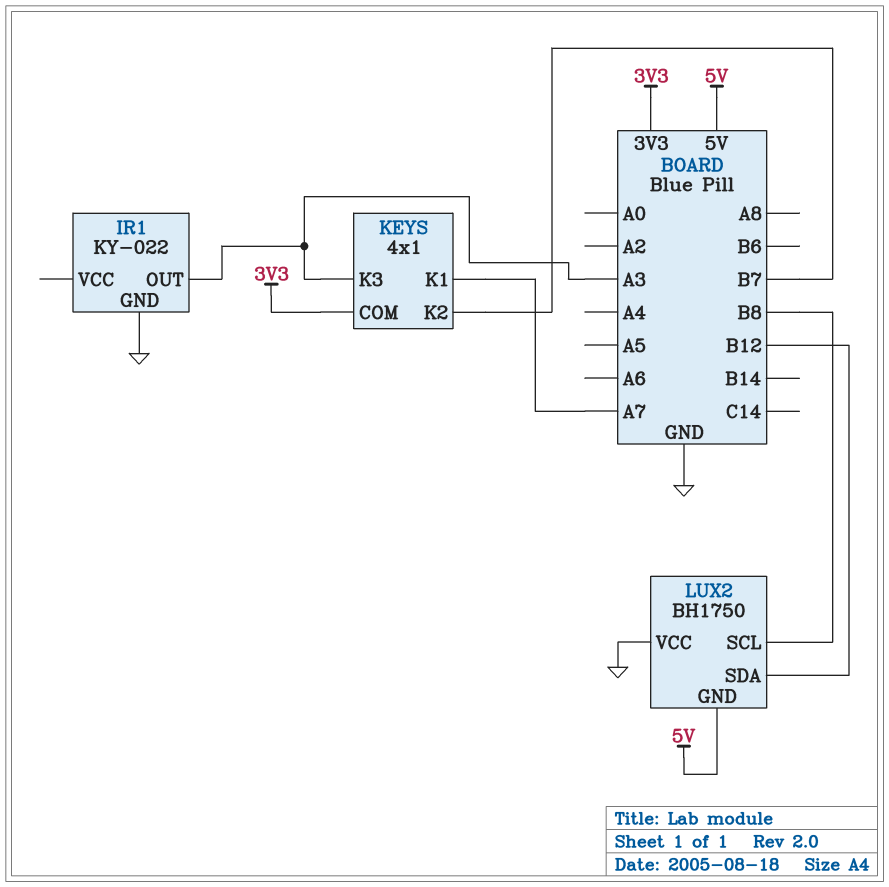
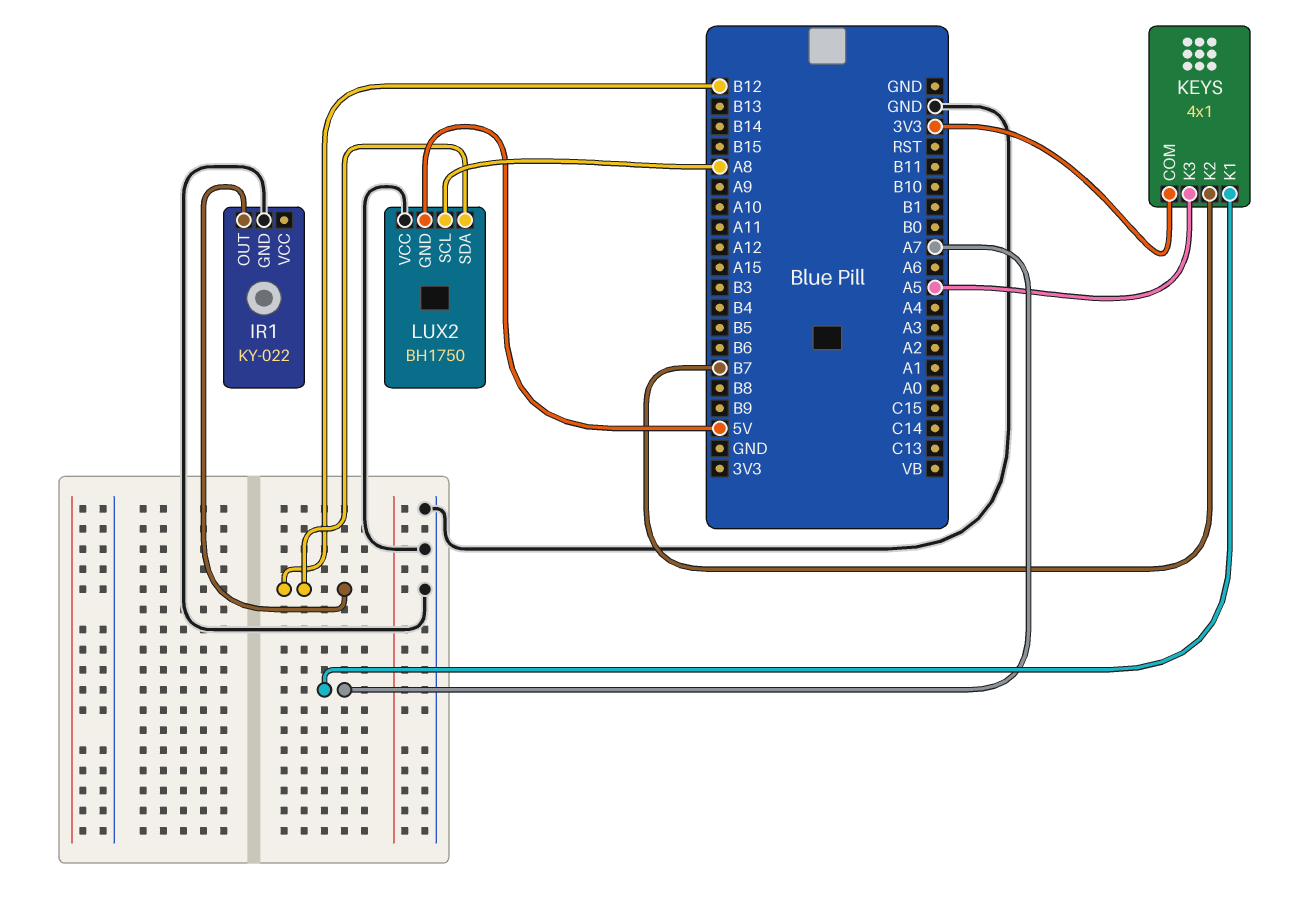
IR1 pin OUT: A3 -> B12
KEYS pin K3: A3 -> A5
LUX2 pin SCL: B8 -> A8

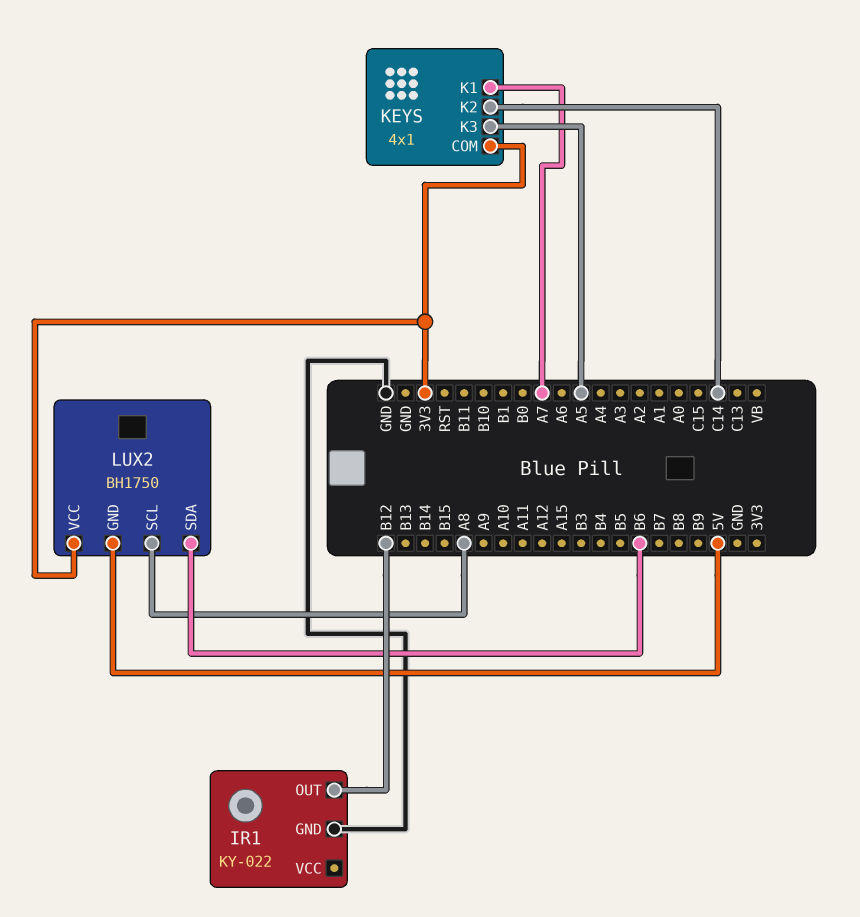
KEYS pin K2: B7 -> C14
LUX2 pin SDA: B12 -> B6
LUX2 pin VCC: GND -> 3V3

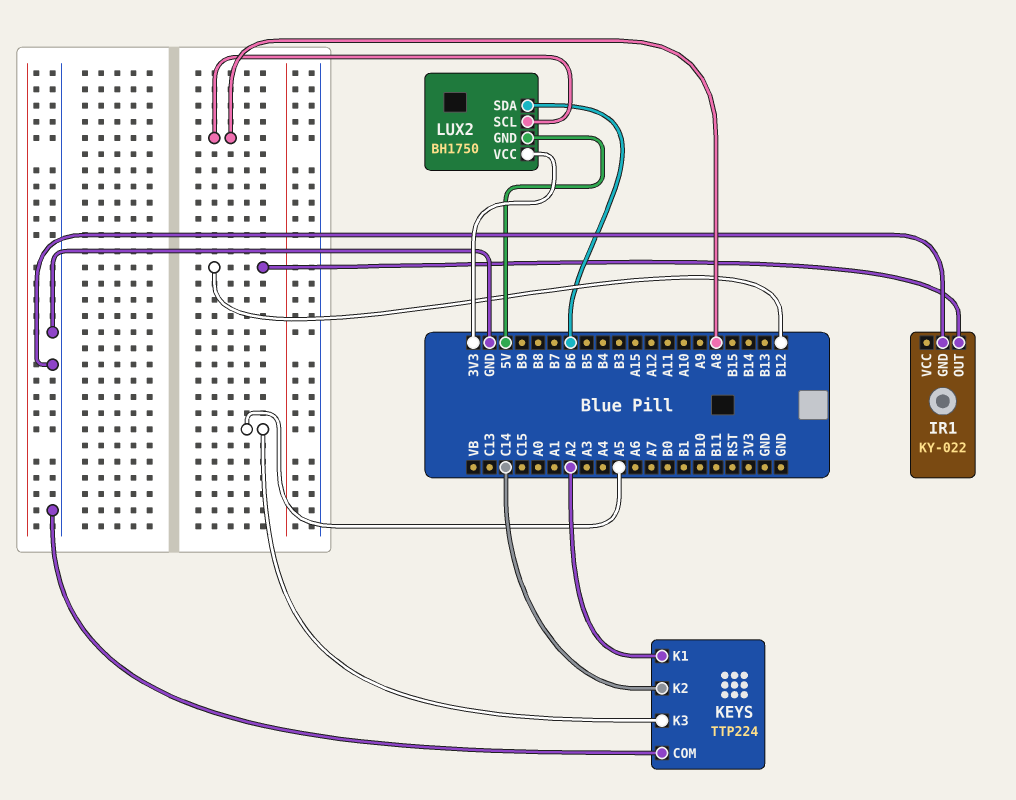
KEYS: 4x1 -> TTP224
KEYS pin COM: 3V3 -> GND
KEYS pin K1: A7 -> A2

